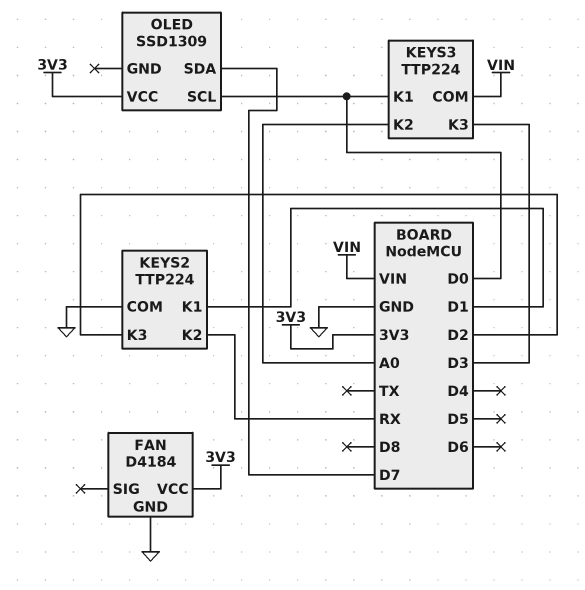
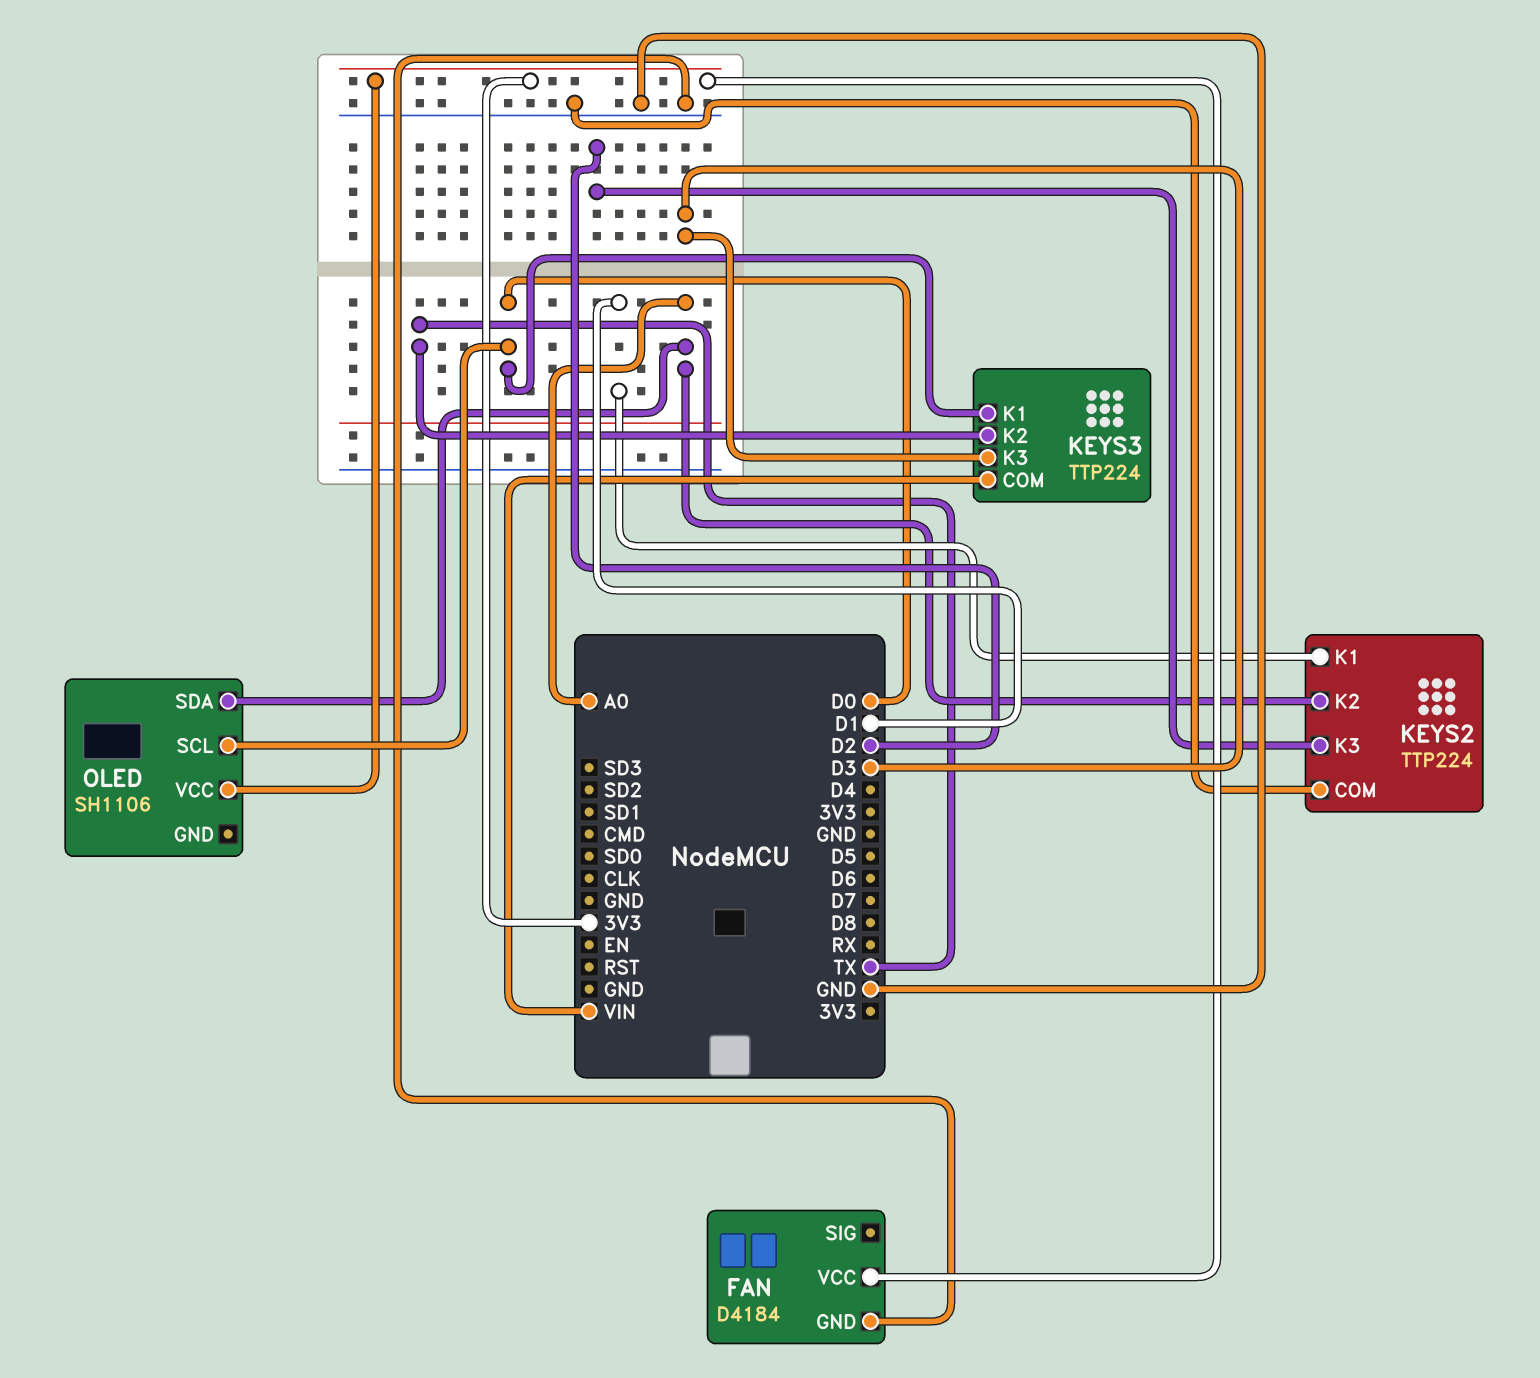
KEYS2 pin K2: RX -> A0
KEYS3 pin K2: A0 -> TX
OLED: SSD1309 -> SH1106
OLED pin SDA: D7 -> A0

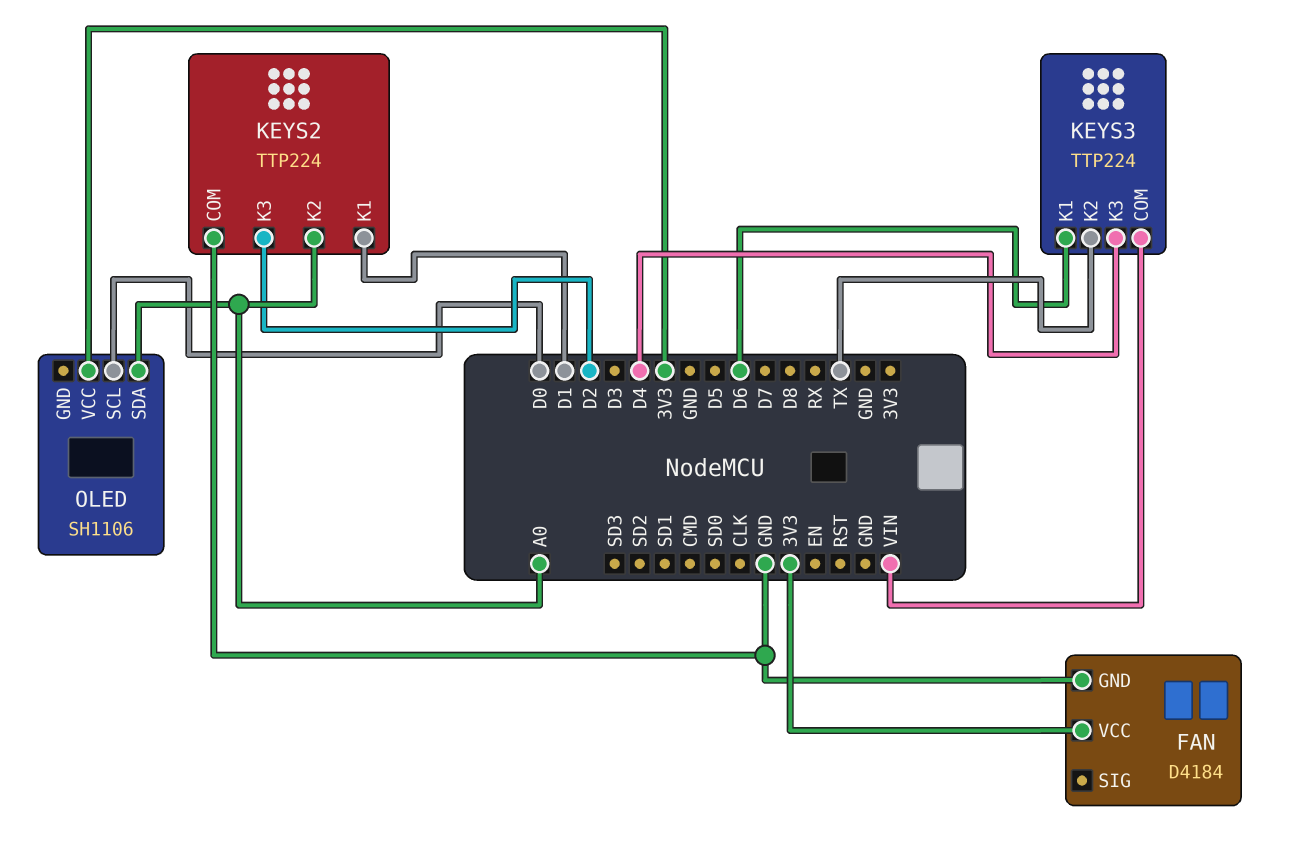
KEYS3 pin K1: D0 -> D6
KEYS3 pin K3: D3 -> D4

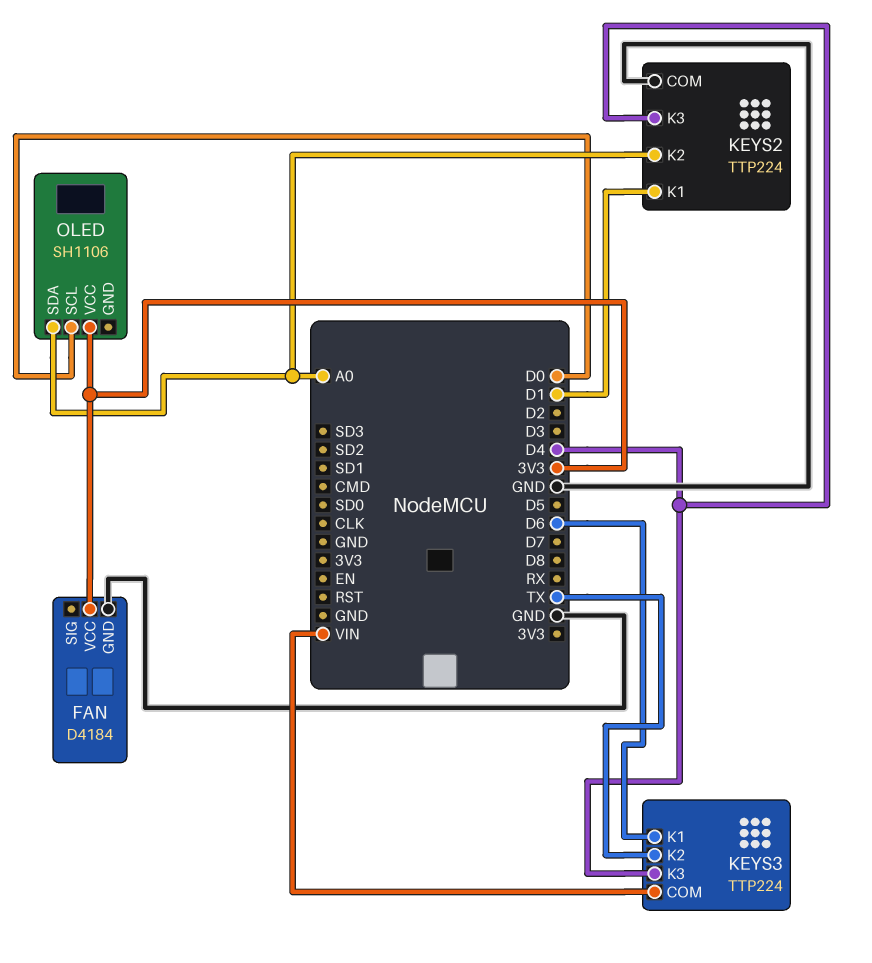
KEYS2 pin K3: D2 -> D4

